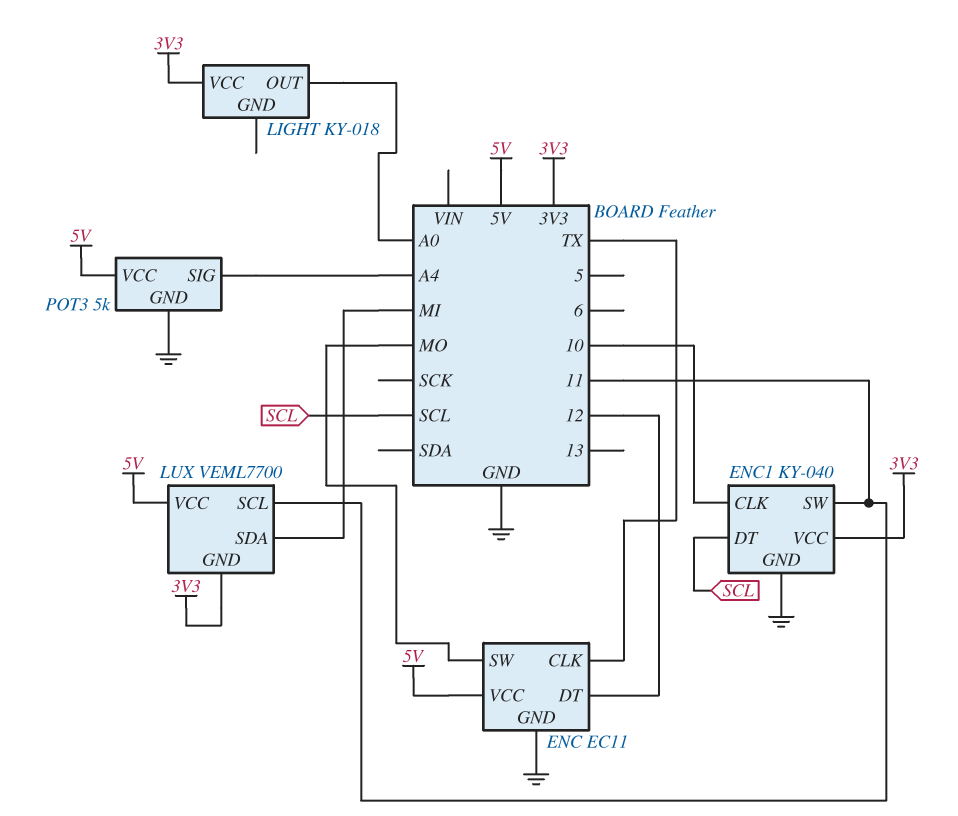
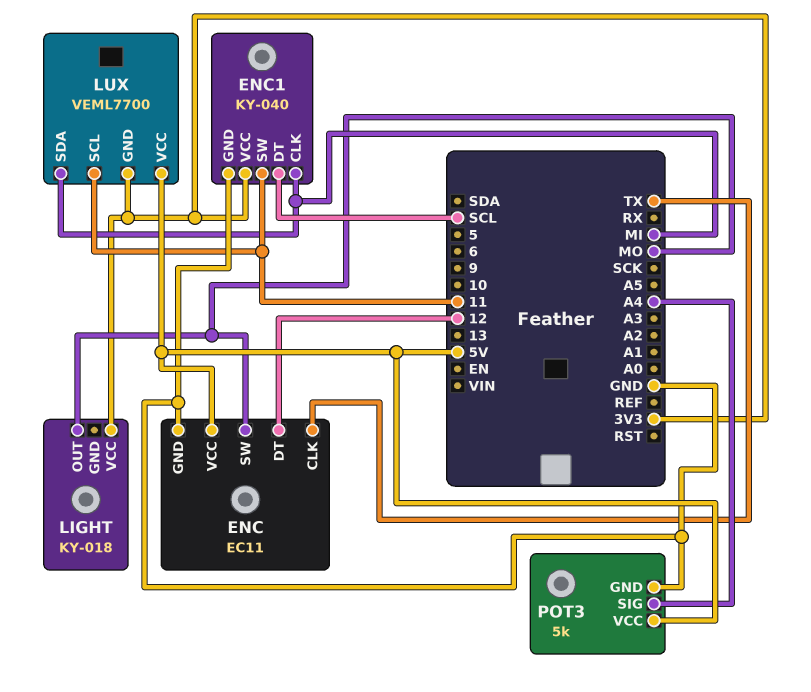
ENC1 pin CLK: 10 -> MI
LIGHT pin OUT: A0 -> MO

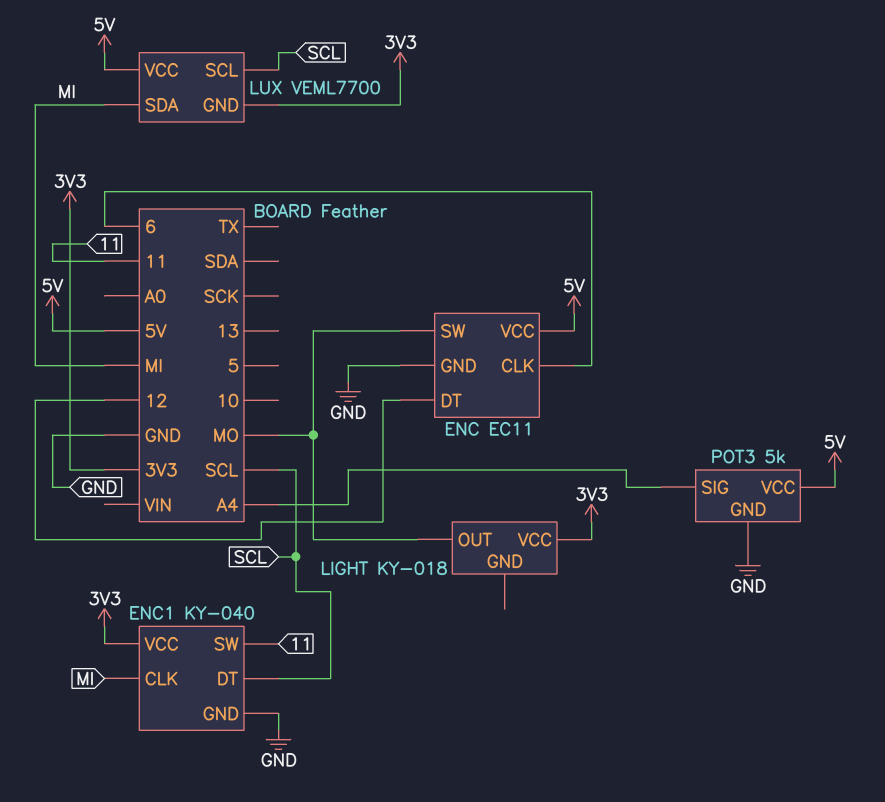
ENC pin CLK: TX -> 6
LUX pin SCL: 11 -> SCL

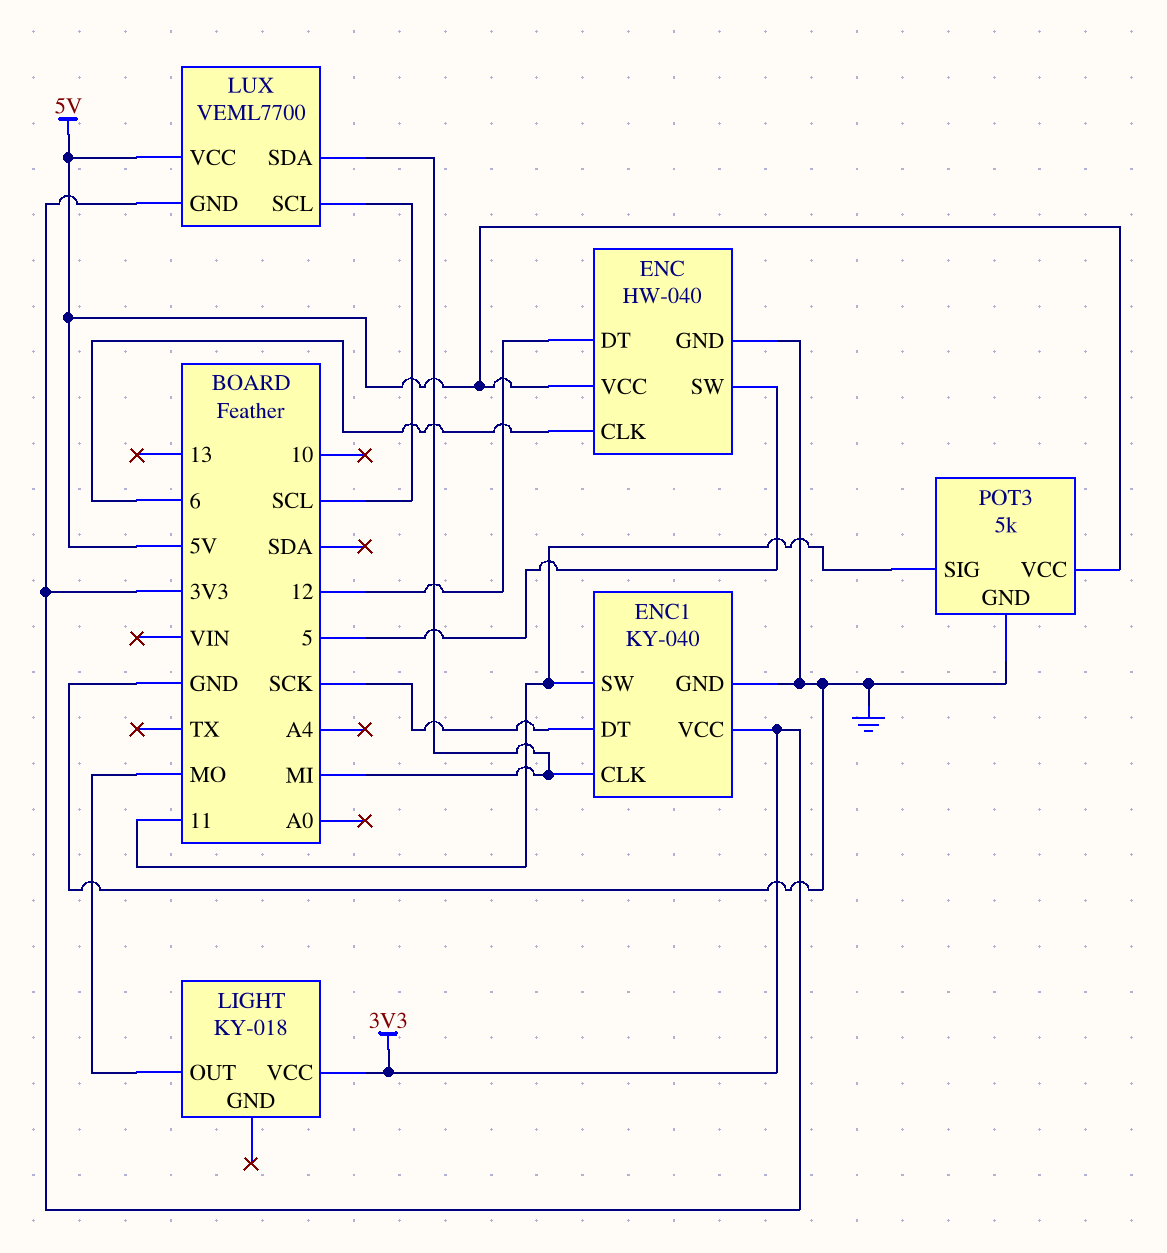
ENC: EC11 -> HW-040
ENC pin SW: MO -> 5
ENC1 pin DT: SCL -> SCK
POT3 pin SIG: A4 -> 11

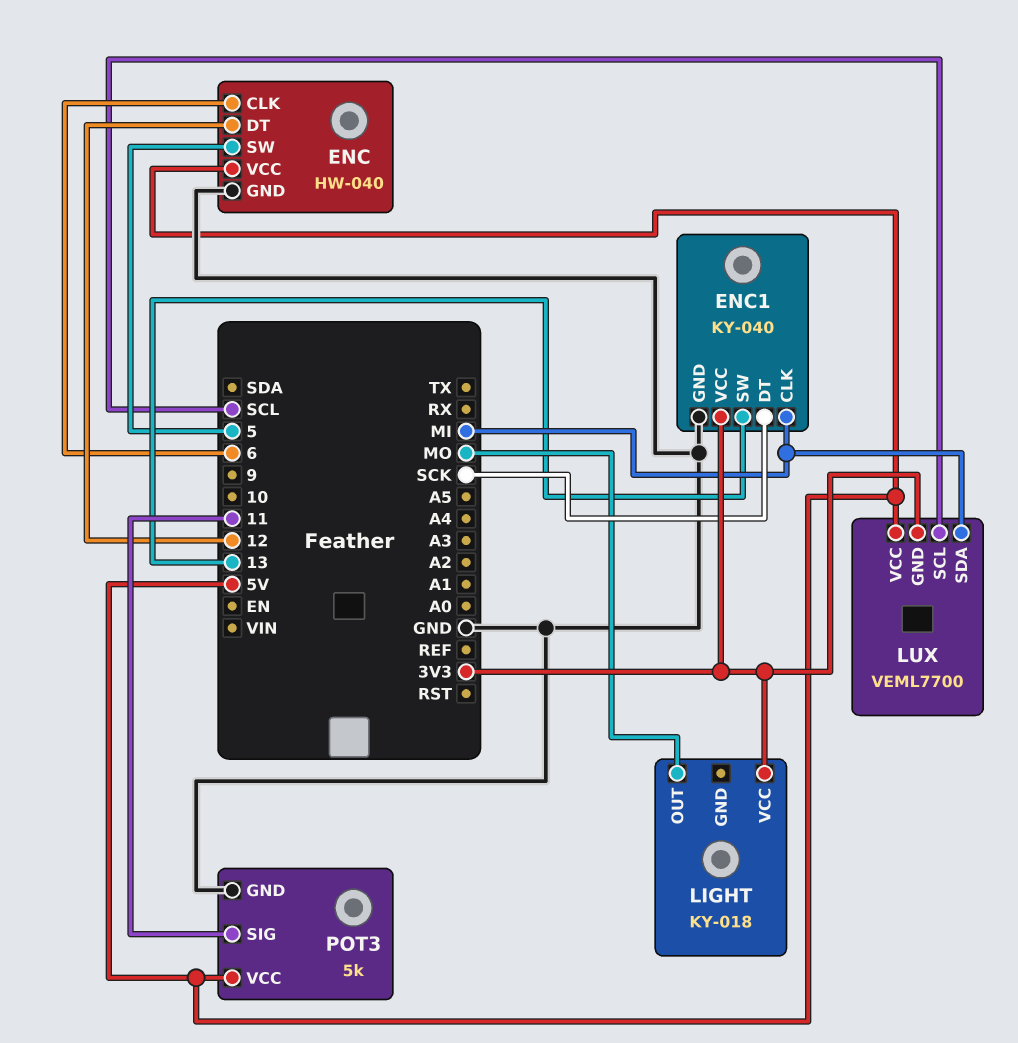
ENC1 pin SW: 11 -> 13

